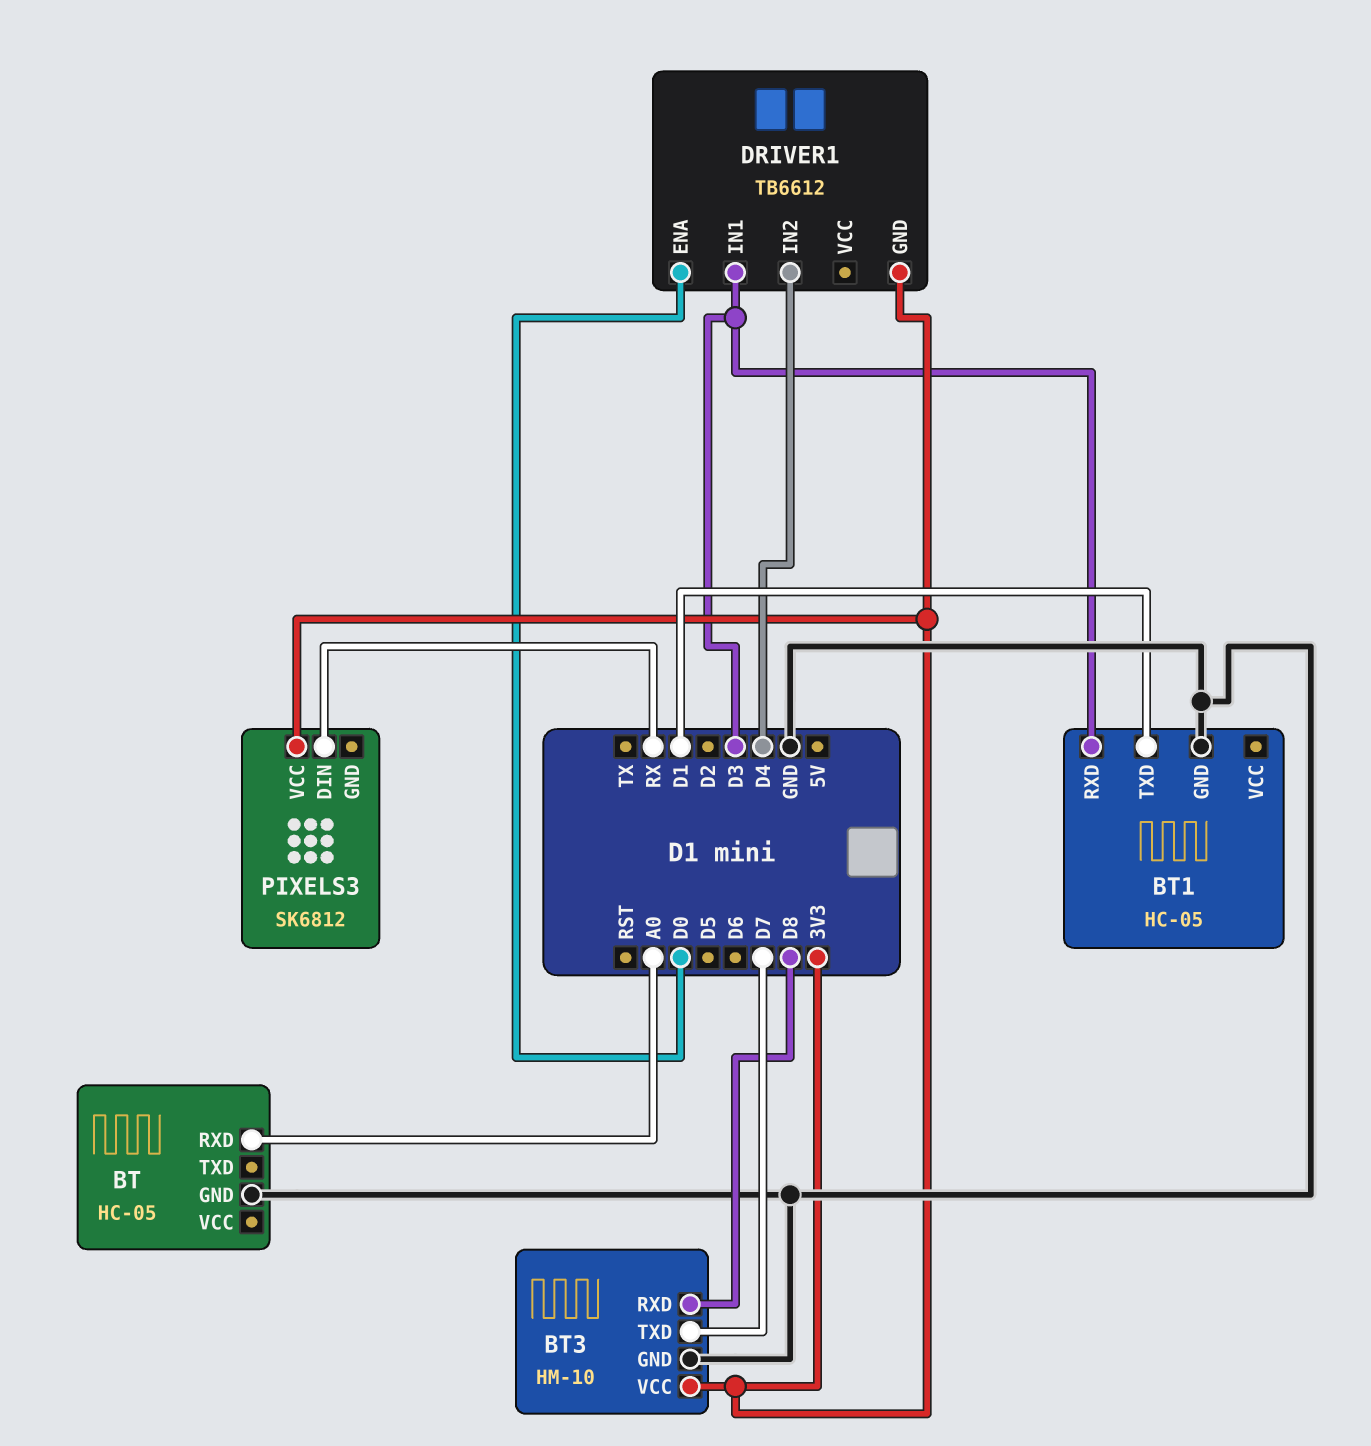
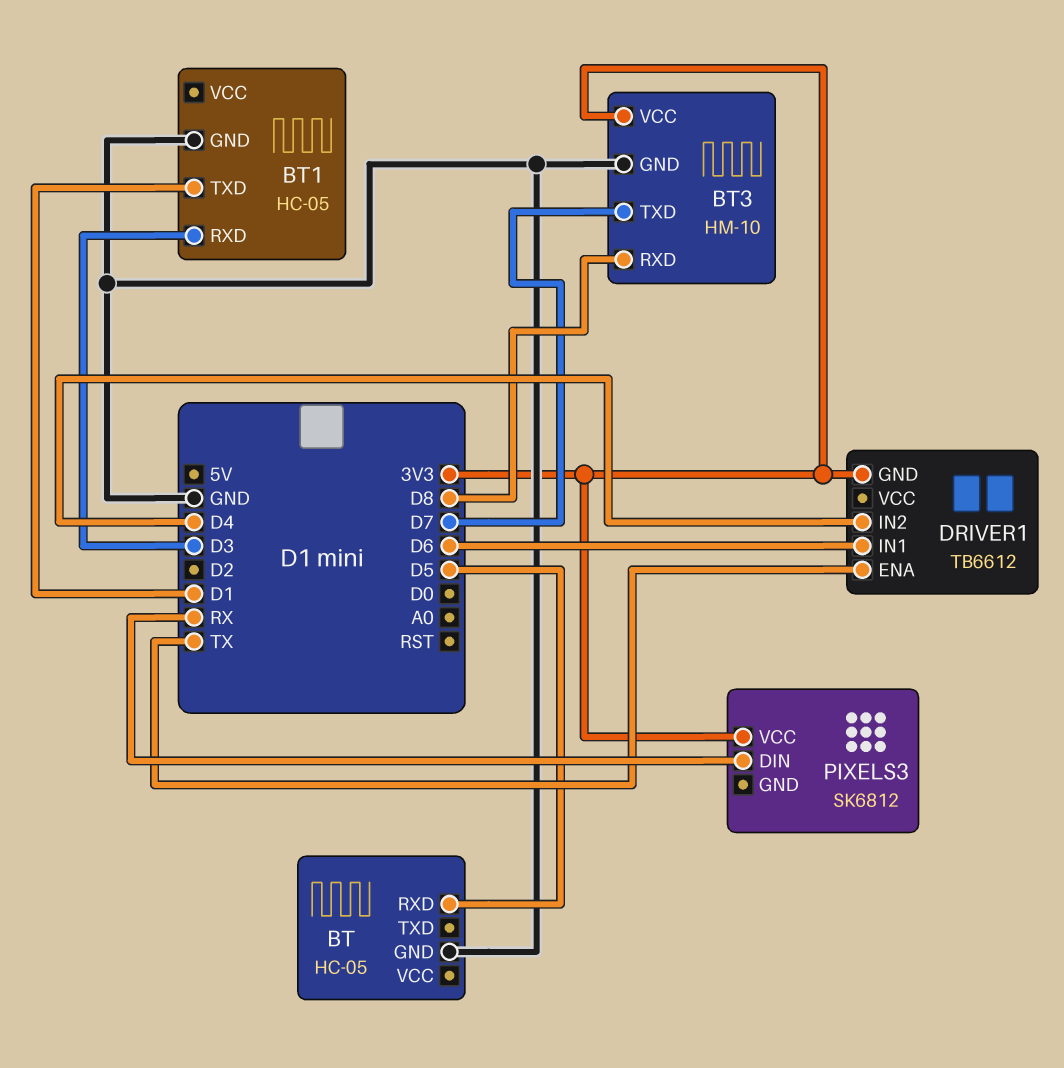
BT pin RXD: A0 -> D5
DRIVER1 pin ENA: D0 -> TX
DRIVER1 pin IN1: D3 -> D6

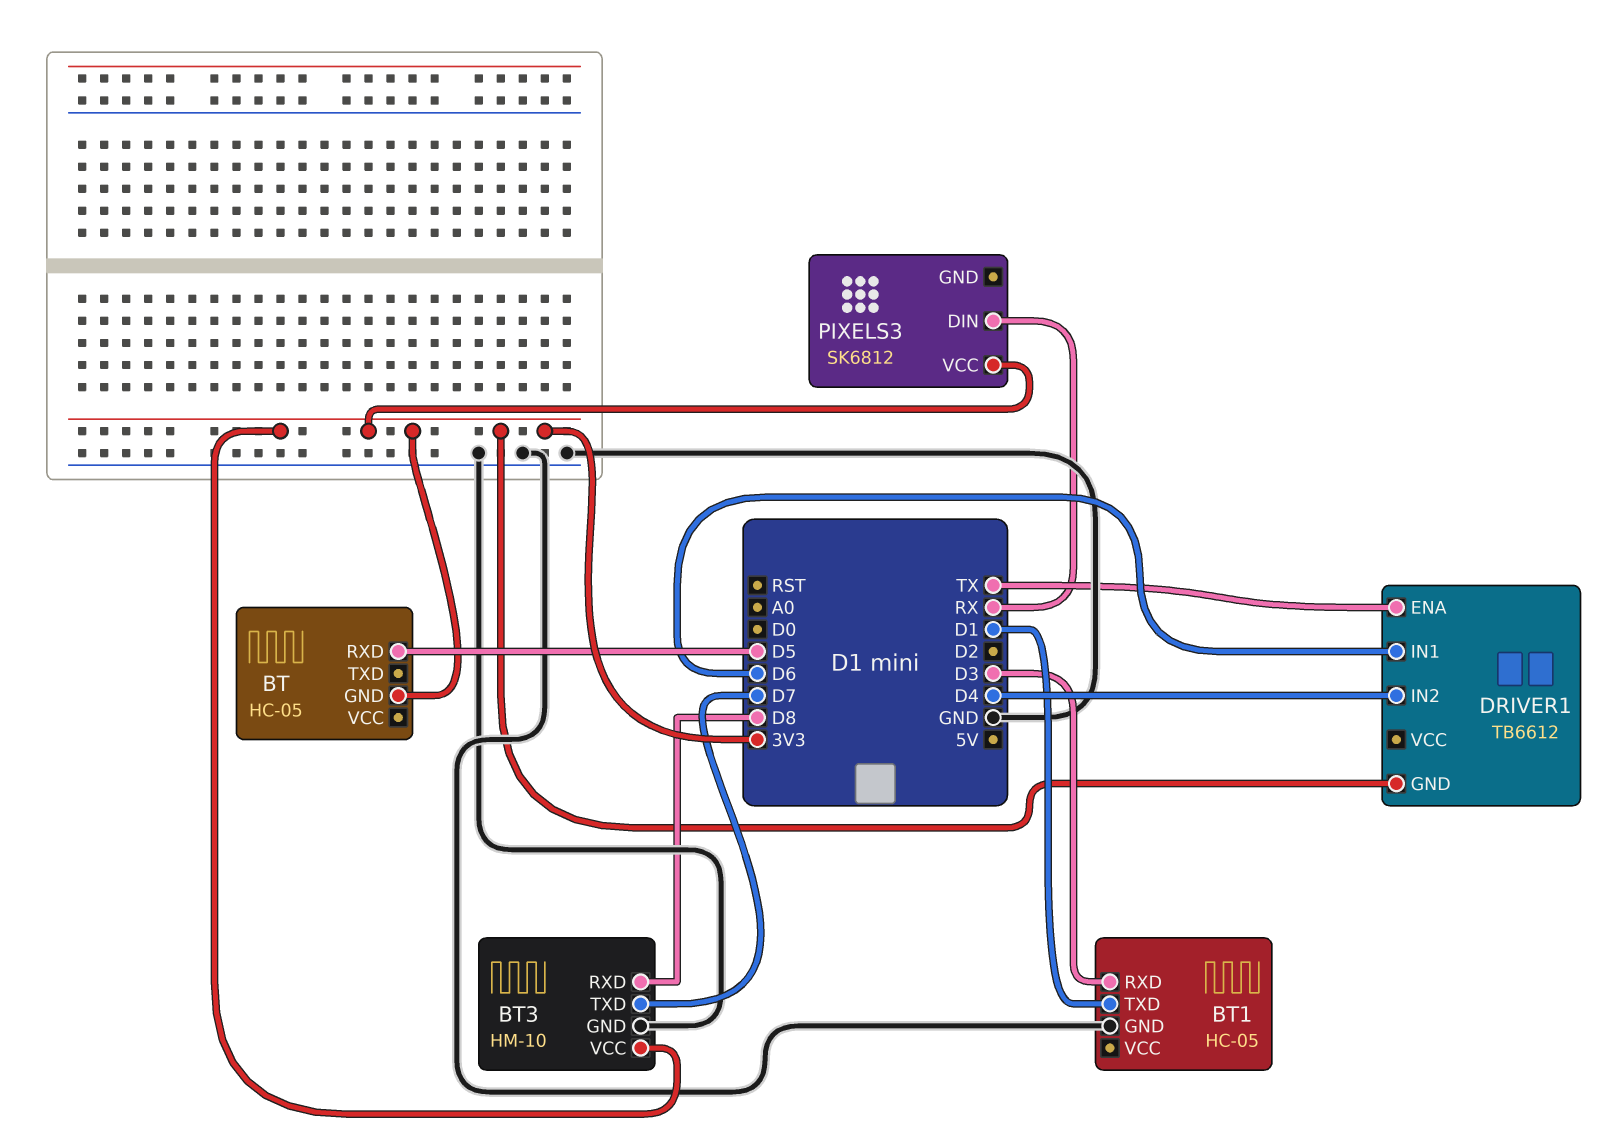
BT pin GND: GND -> 3V3

